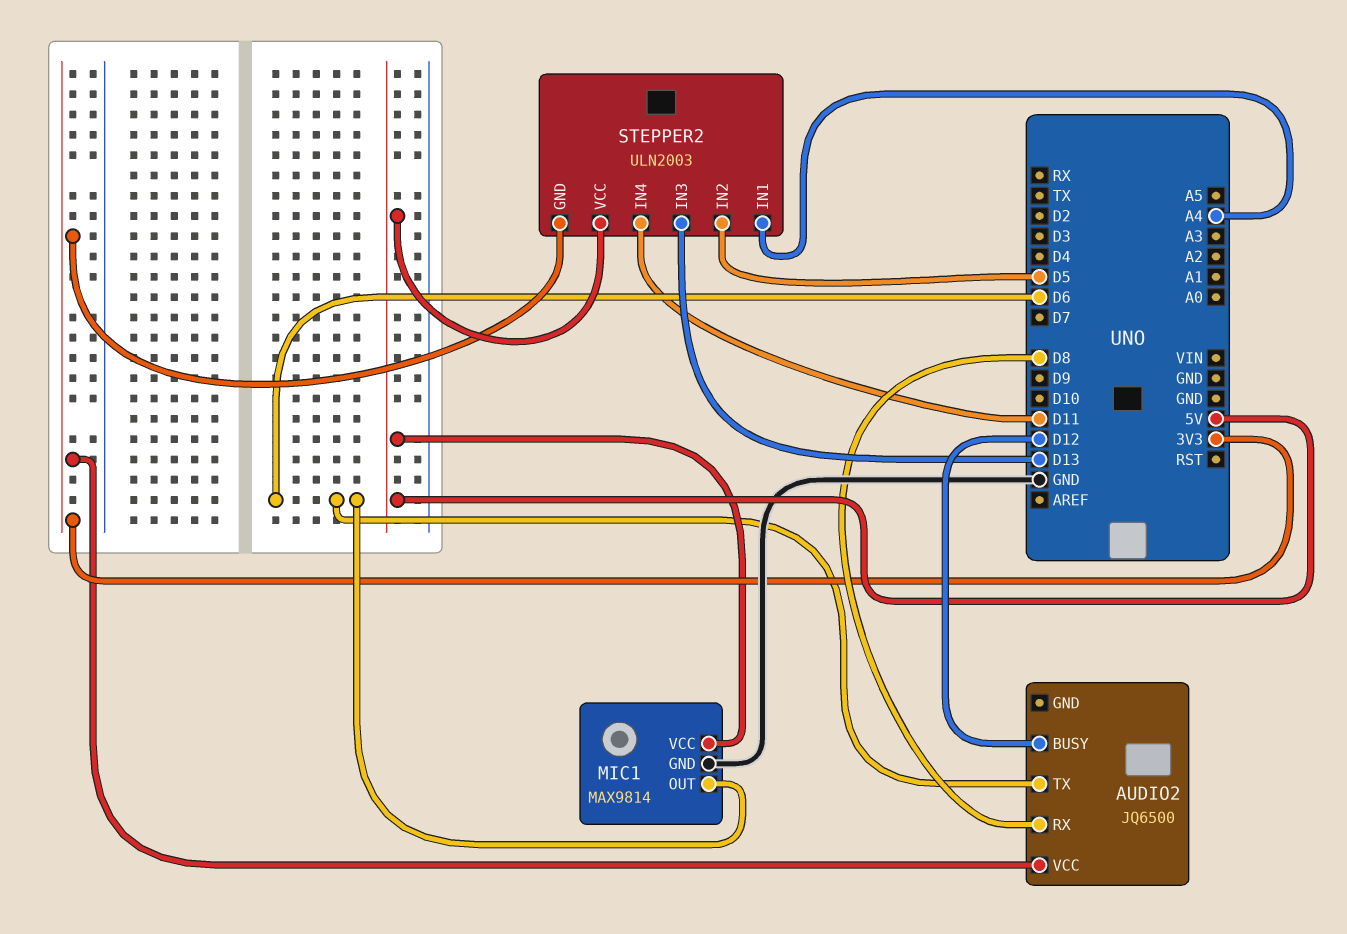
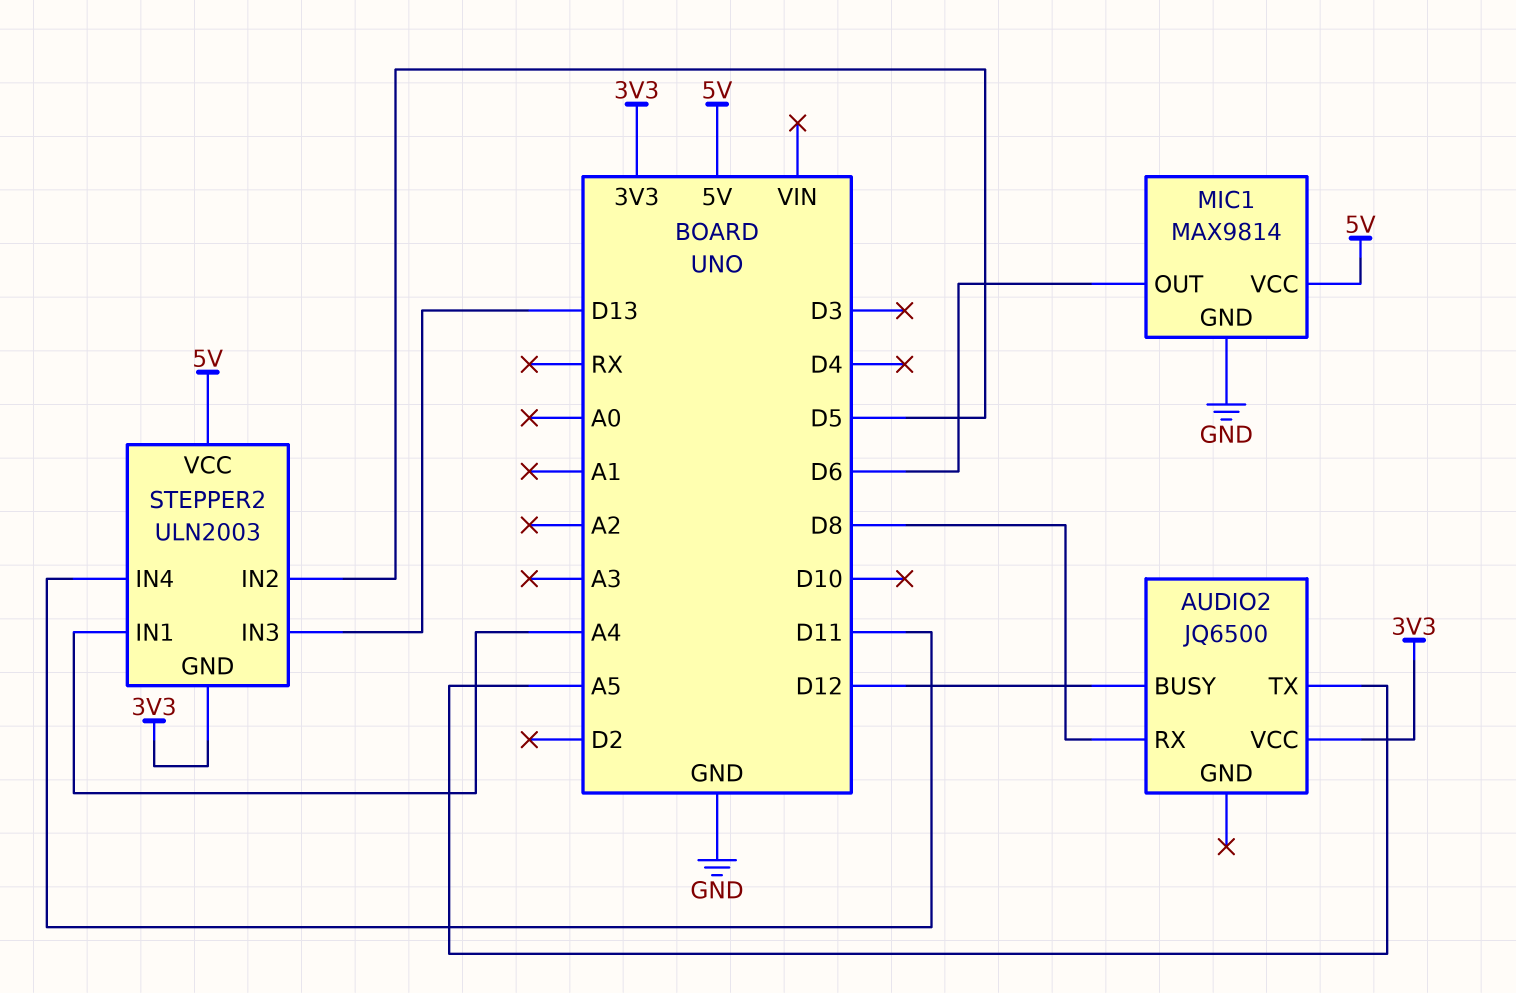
AUDIO2 pin TX: D6 -> A5

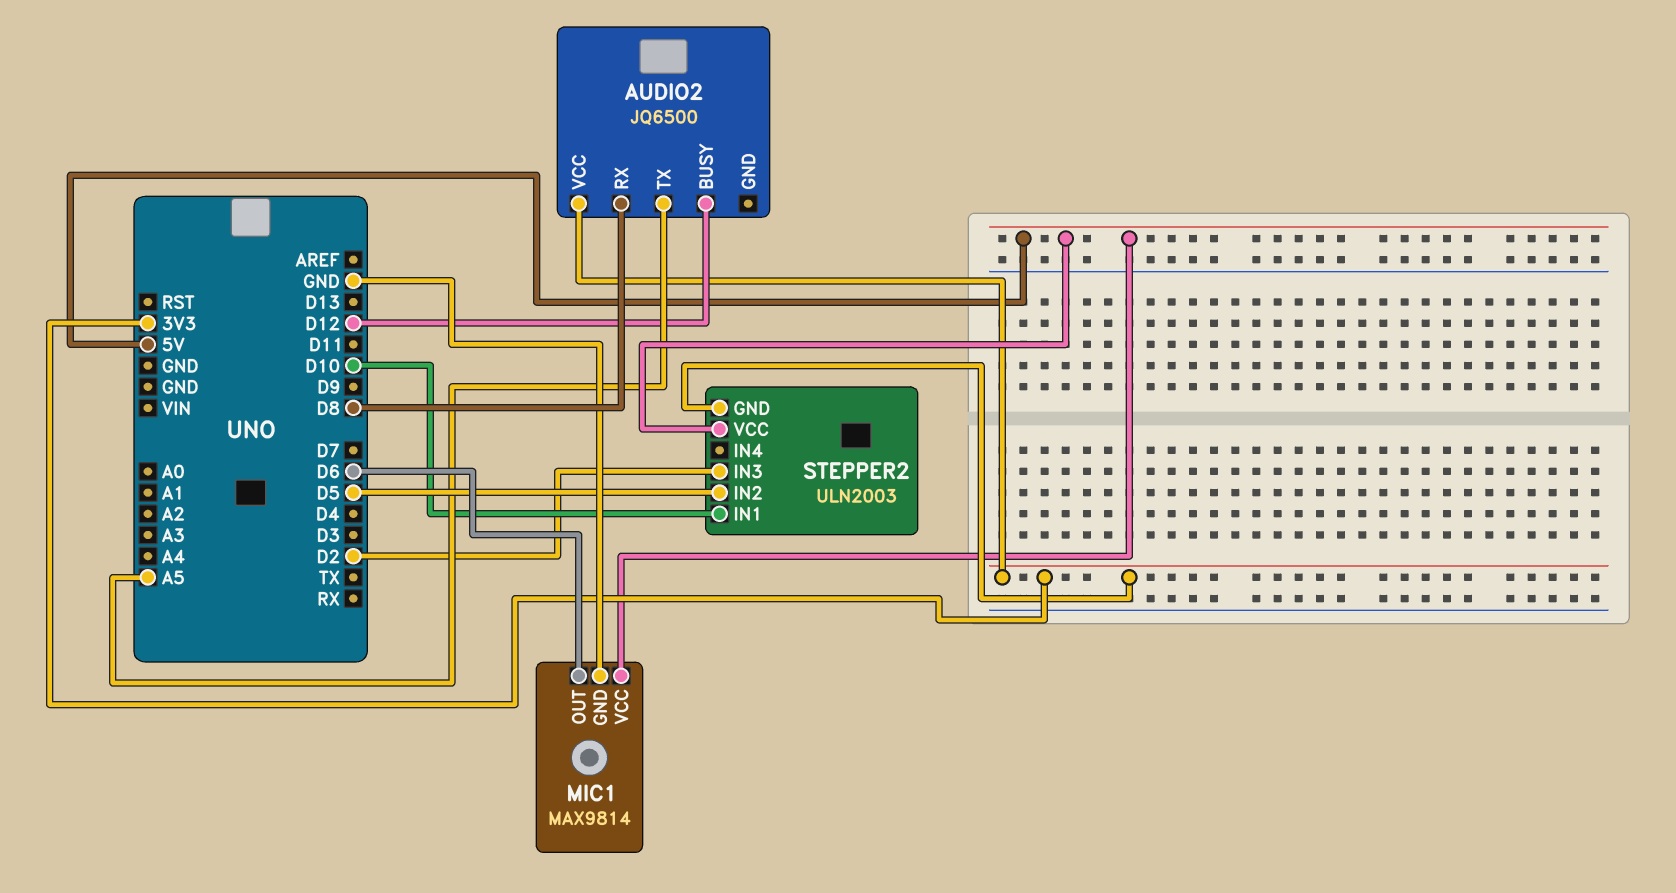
STEPPER2 pin IN1: A4 -> D10
STEPPER2 pin IN3: D13 -> D2
STEPPER2 pin IN4: D11 -> none

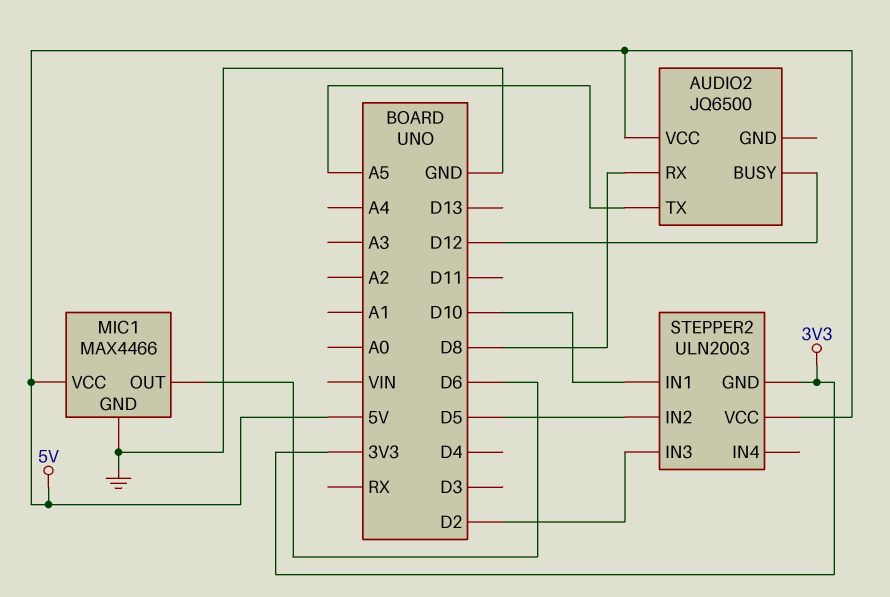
AUDIO2 pin VCC: 3V3 -> 5V
MIC1: MAX9814 -> MAX4466

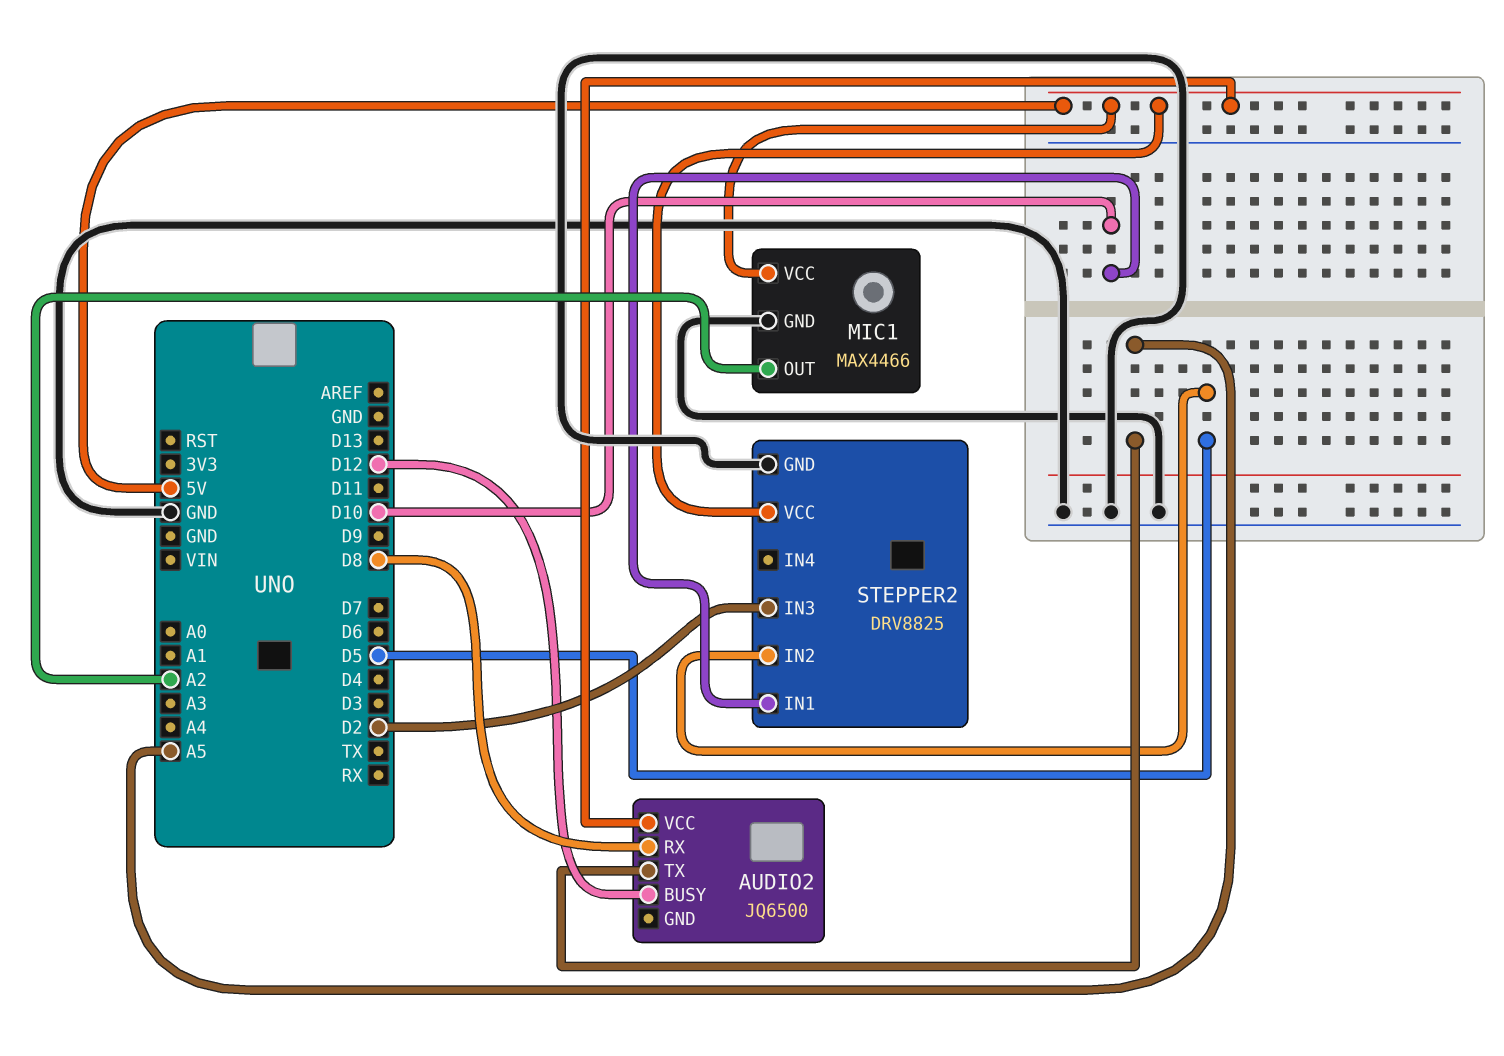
MIC1 pin OUT: D6 -> A2
STEPPER2: ULN2003 -> DRV8825
STEPPER2 pin GND: 3V3 -> GND

